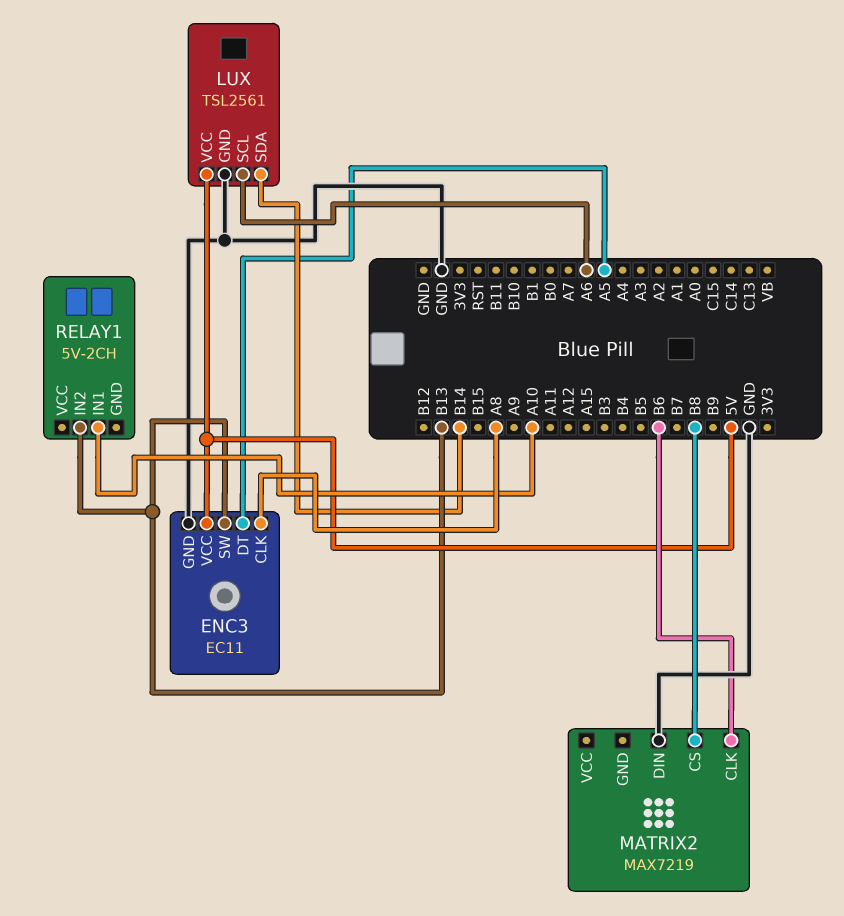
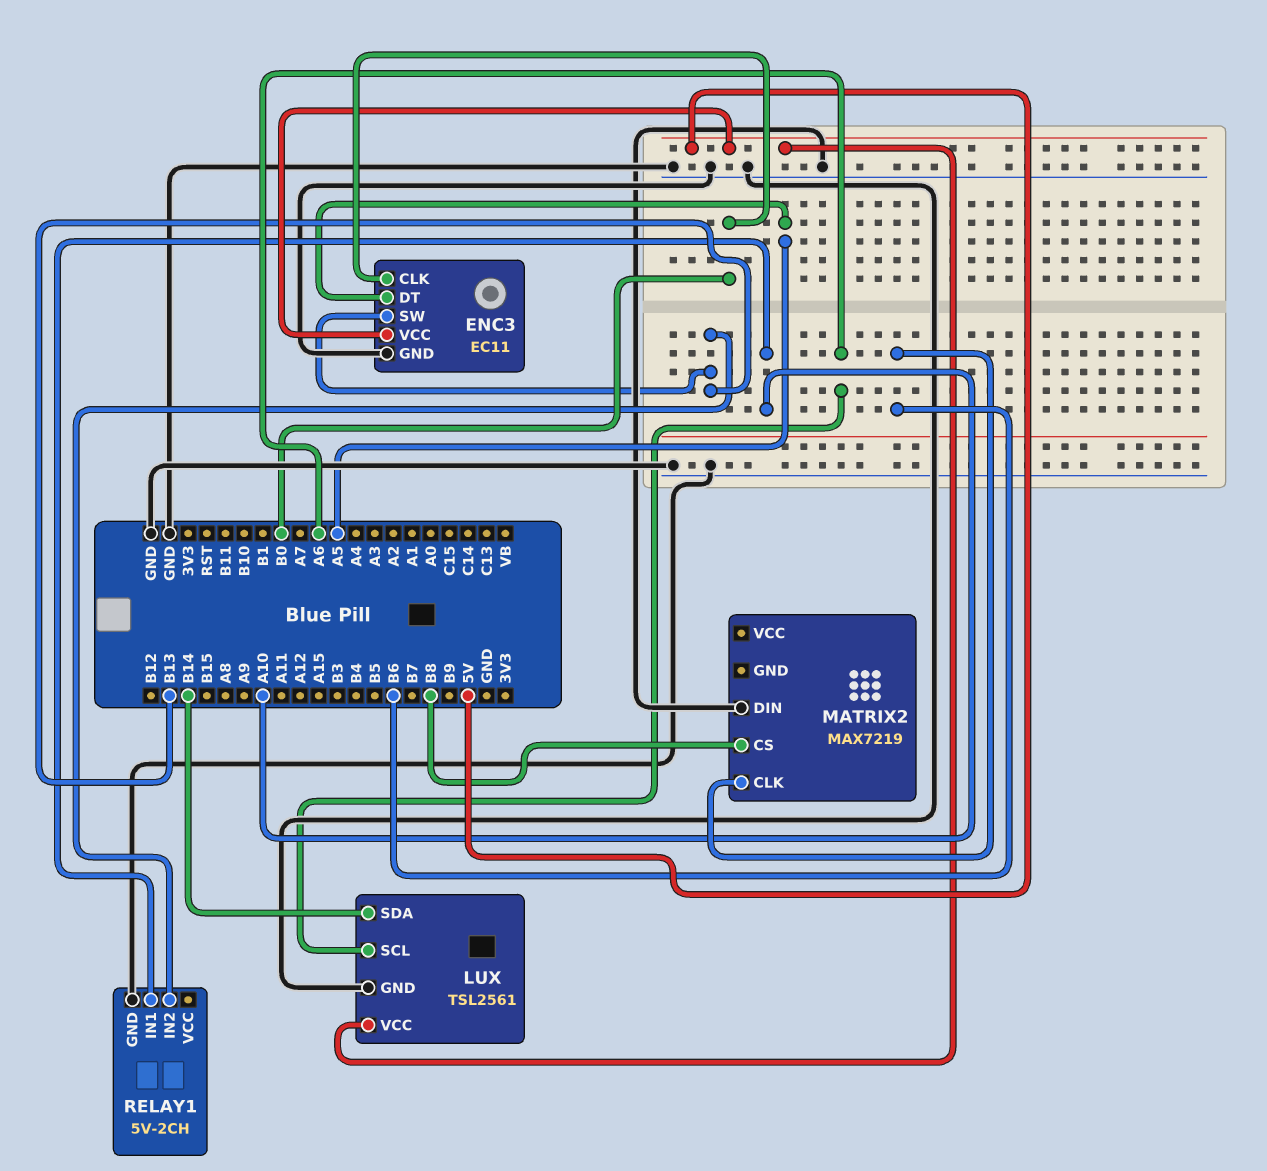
ENC3 pin CLK: A8 -> B0
RELAY1 pin GND: none -> GND

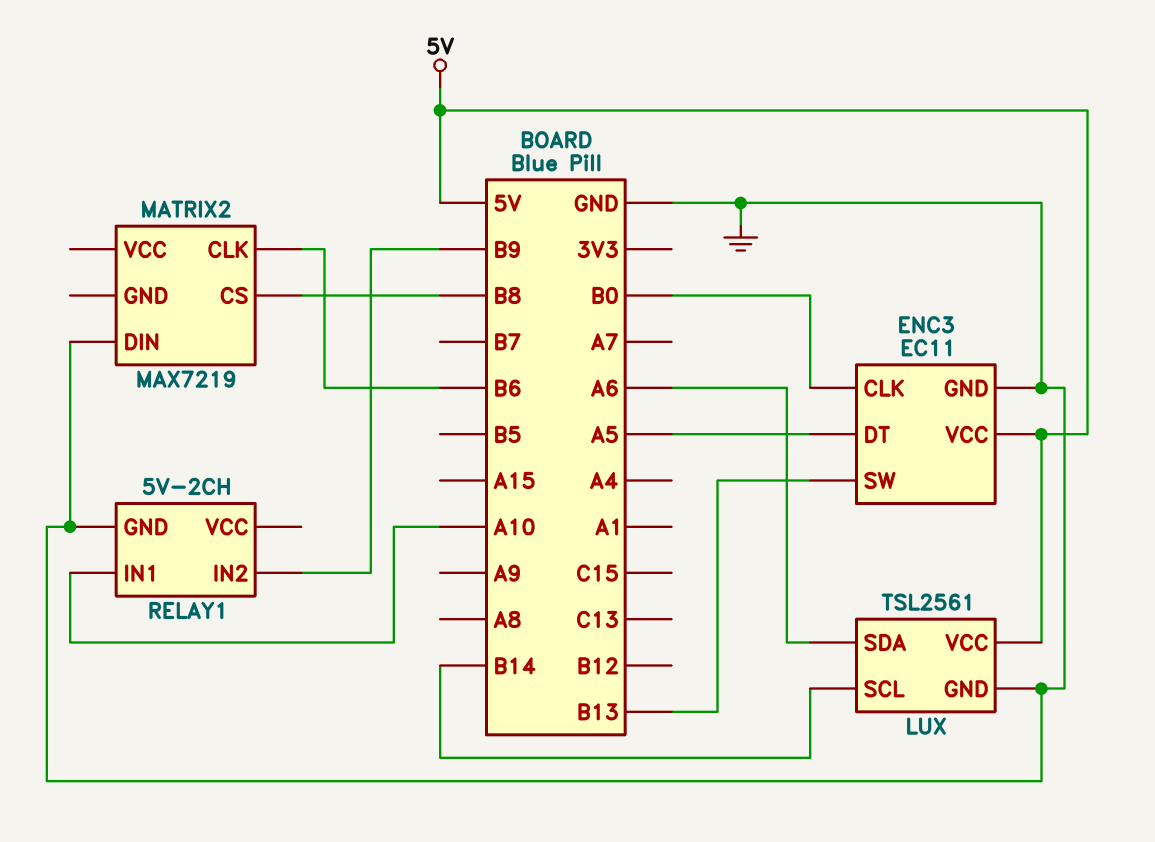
LUX pin SCL: A6 -> B14
LUX pin SDA: B14 -> A6
RELAY1 pin IN2: B13 -> B9

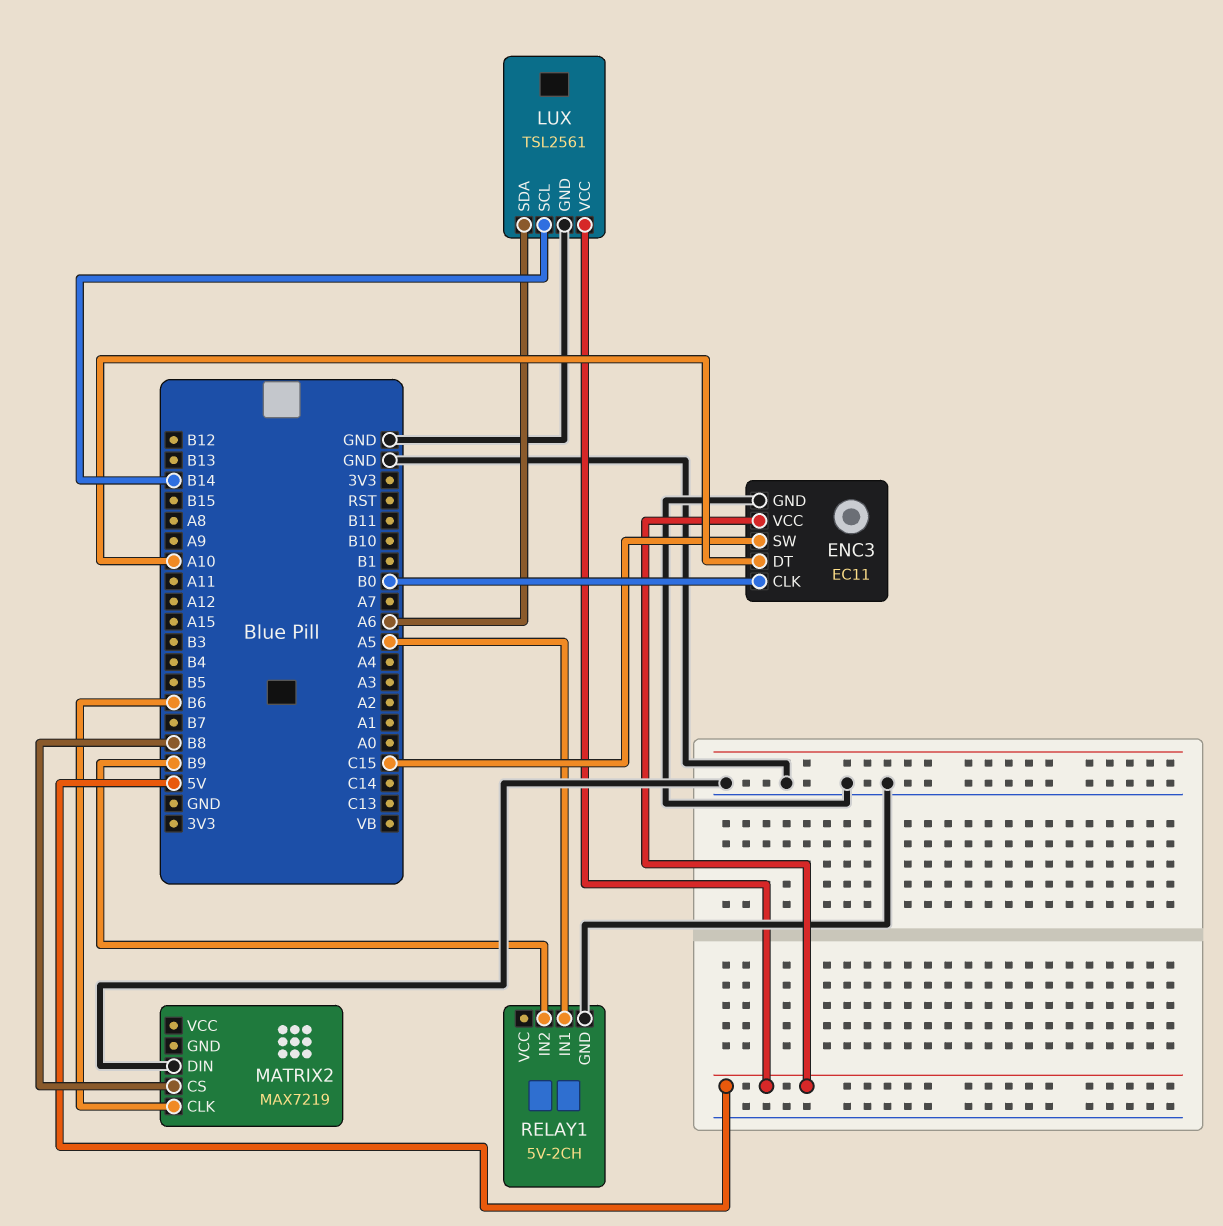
ENC3 pin DT: A5 -> A10
ENC3 pin SW: B13 -> C15
RELAY1 pin IN1: A10 -> A5

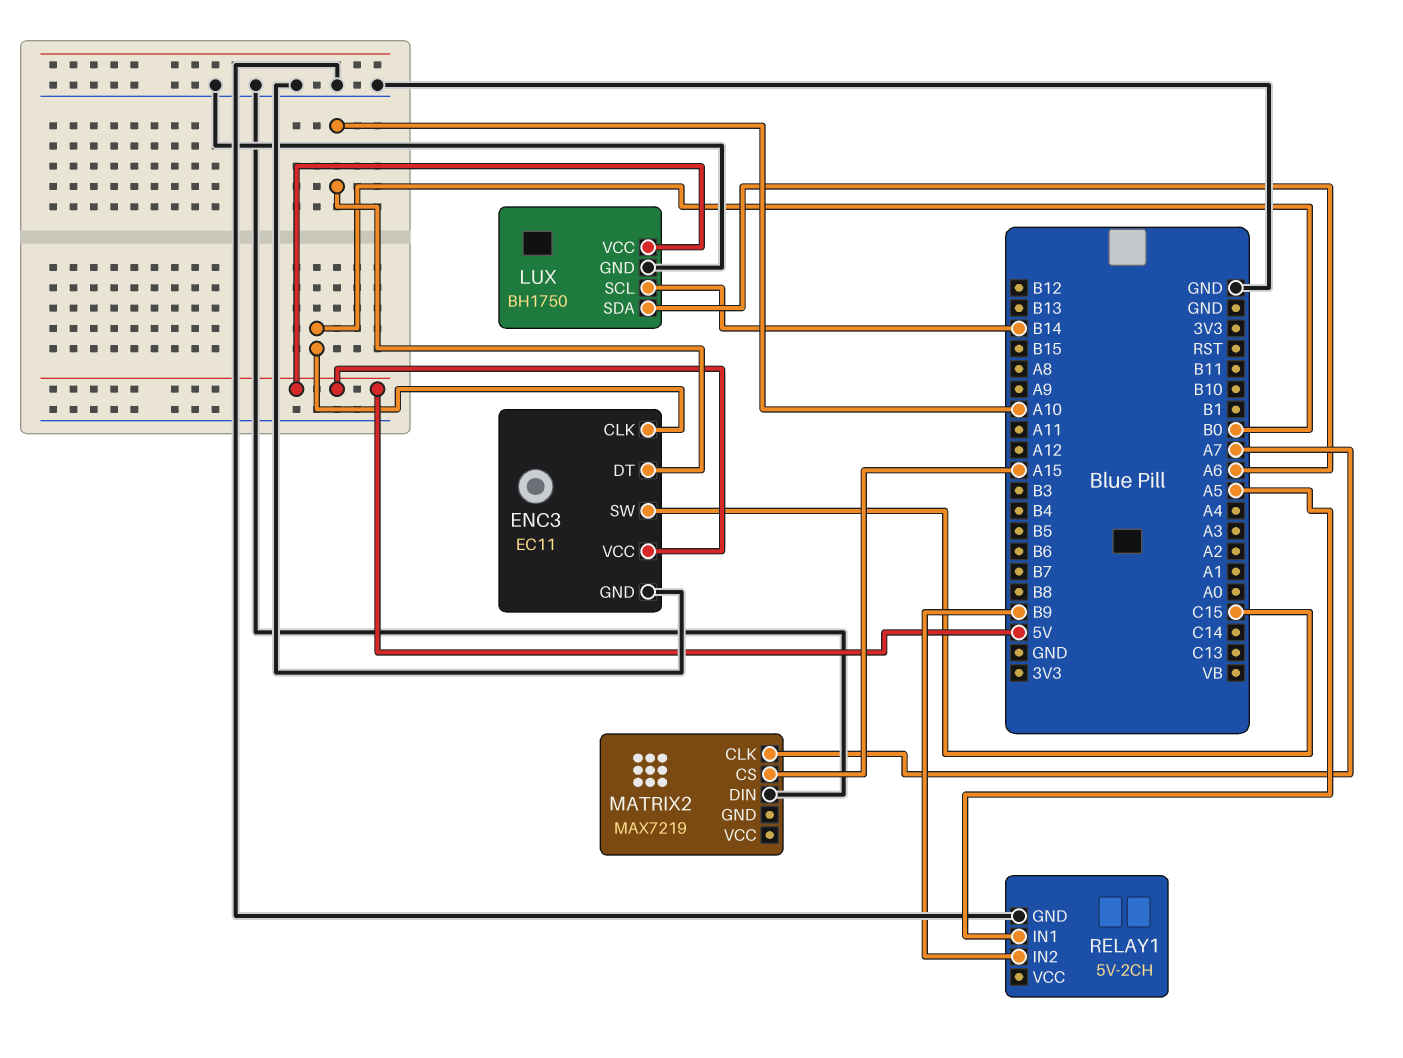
LUX: TSL2561 -> BH1750
MATRIX2 pin CLK: B6 -> A7
MATRIX2 pin CS: B8 -> A15

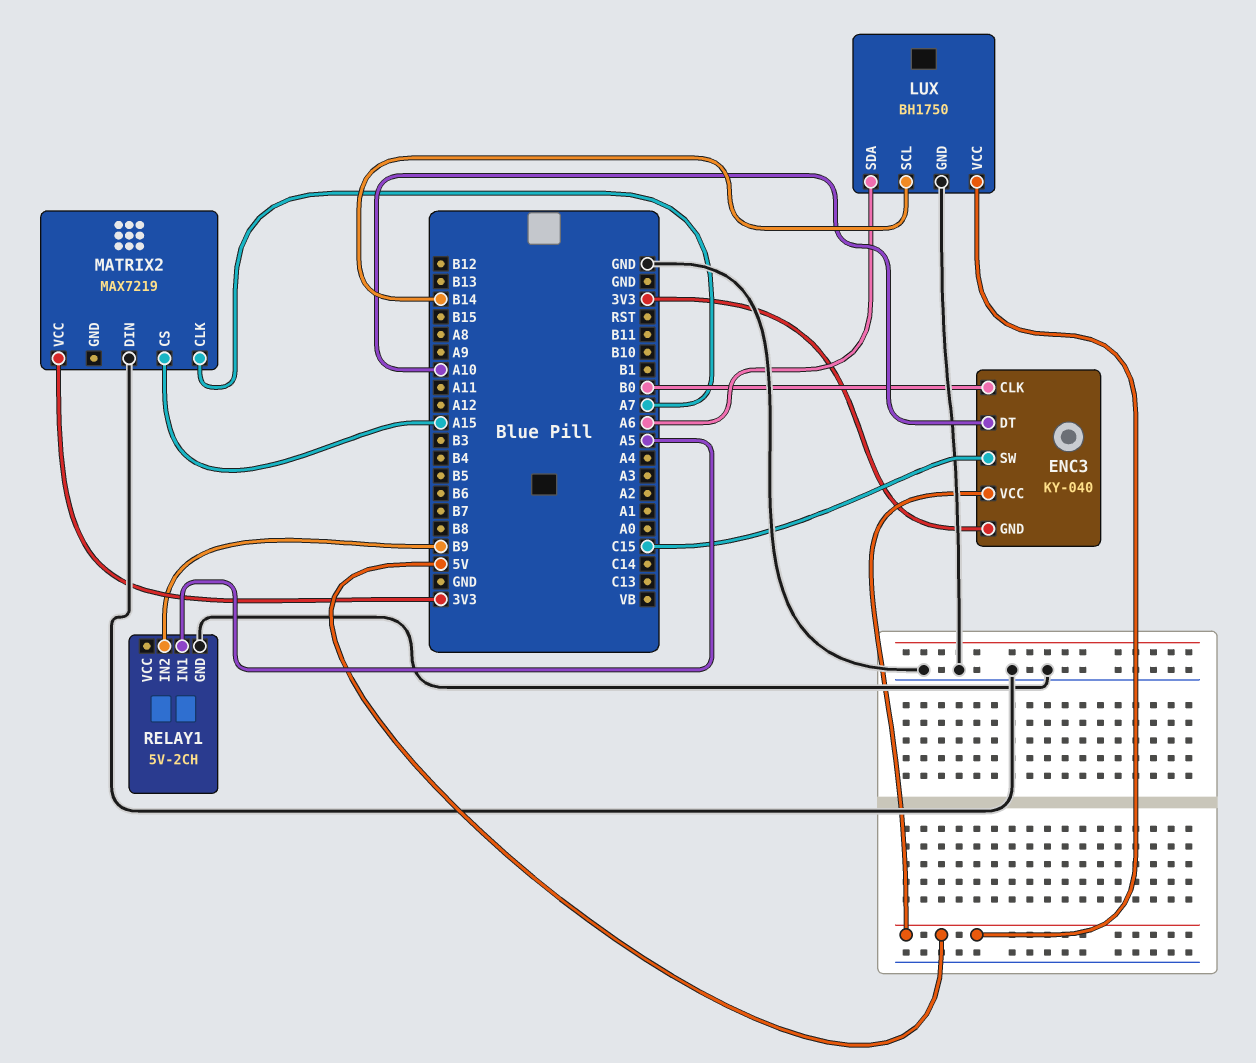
ENC3: EC11 -> KY-040
ENC3 pin GND: GND -> 3V3
MATRIX2 pin VCC: none -> 3V3

